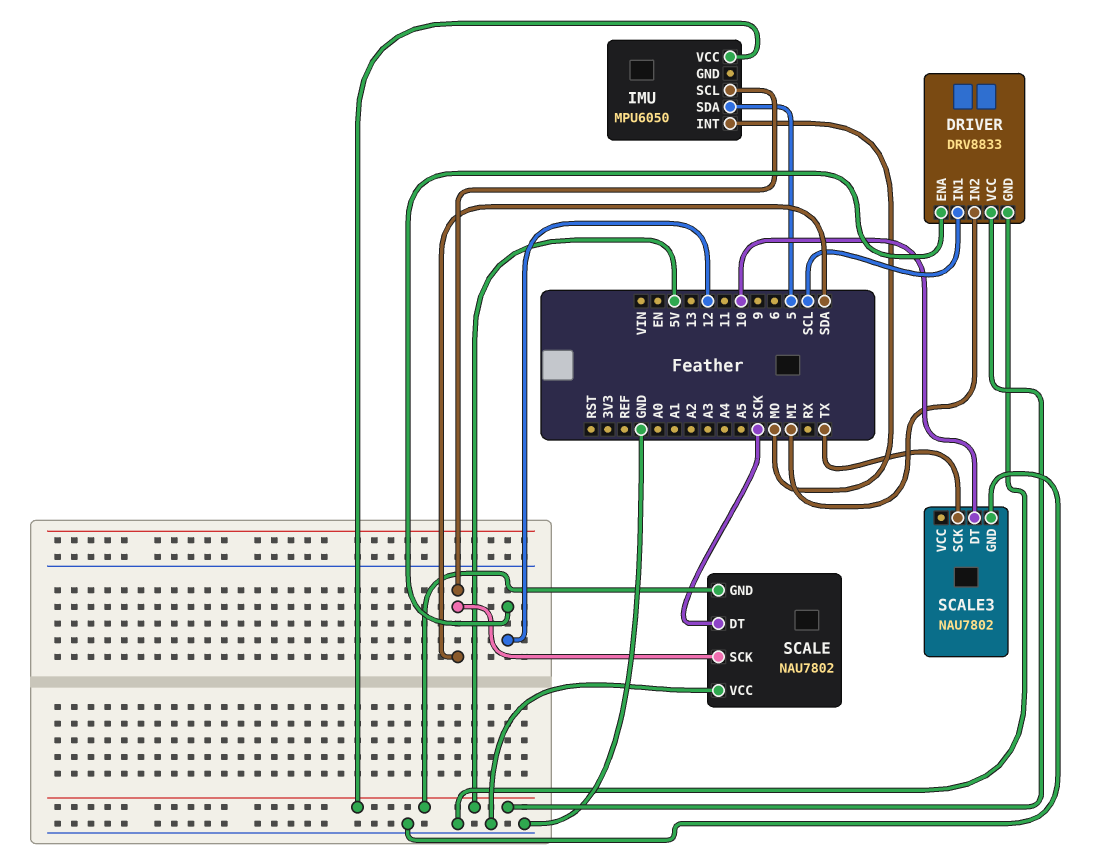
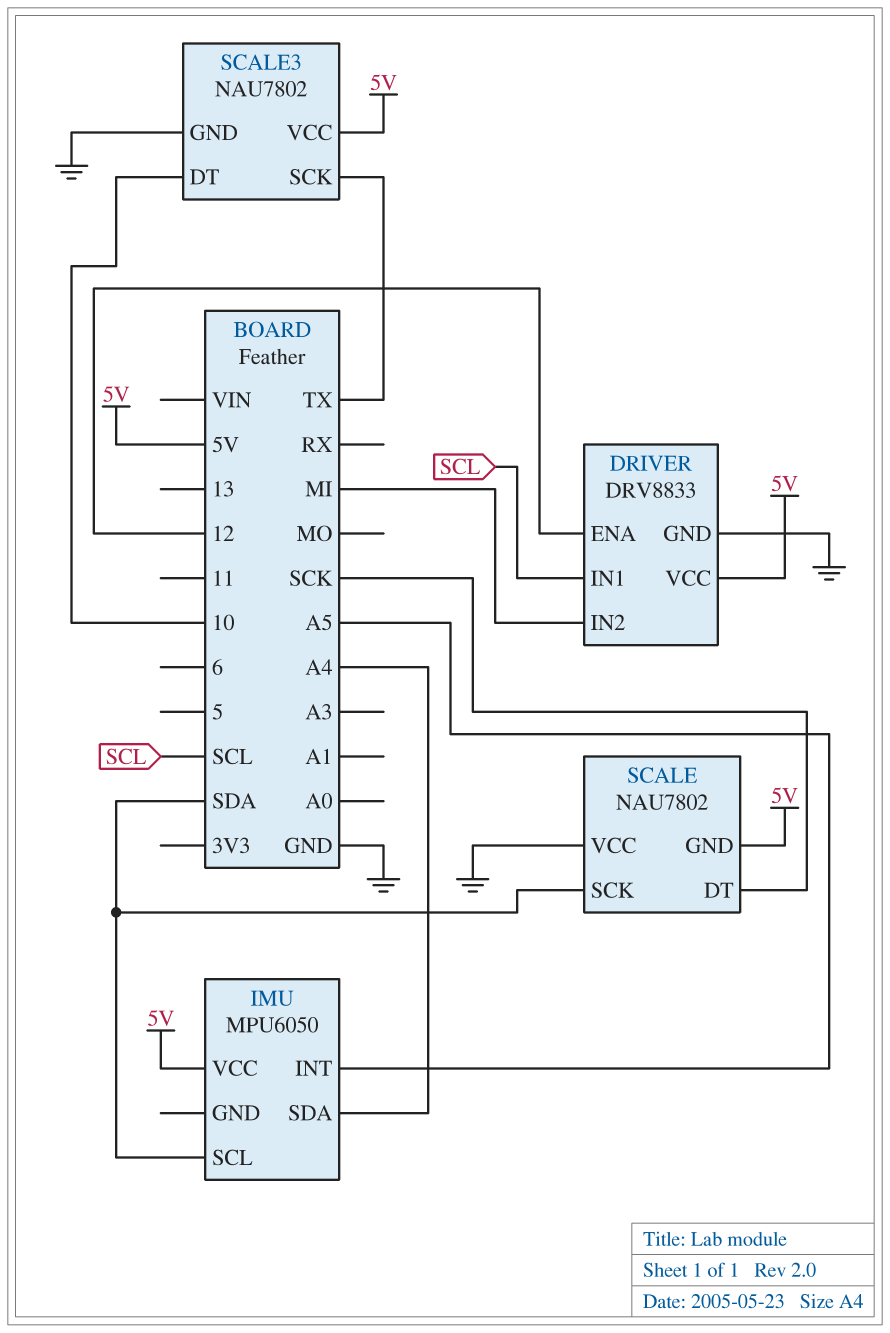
IMU pin INT: MO -> A5
IMU pin SDA: 5 -> A4
SCALE3 pin VCC: none -> 5V

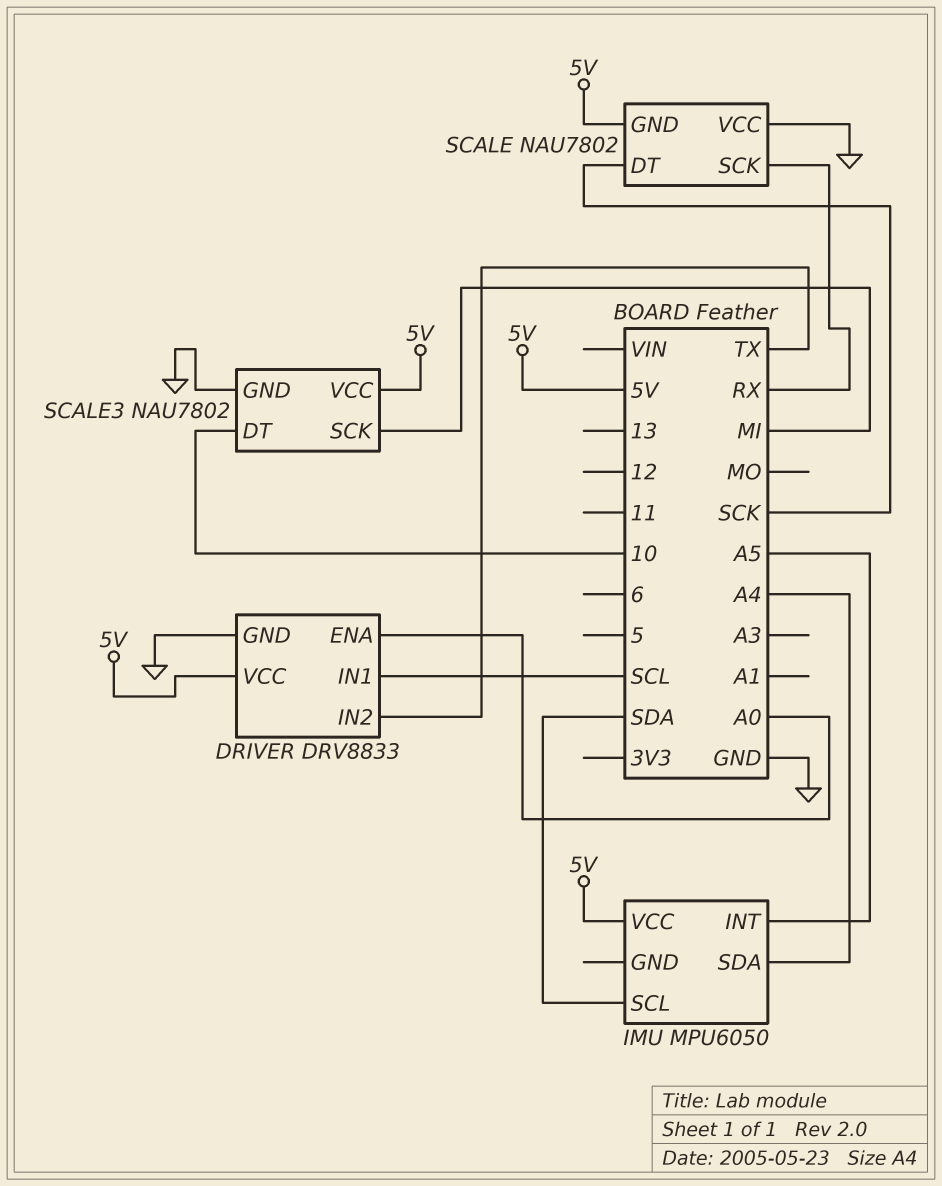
DRIVER pin ENA: 12 -> A0
DRIVER pin IN2: MI -> TX
SCALE pin SCK: SDA -> RX
SCALE3 pin SCK: TX -> MI

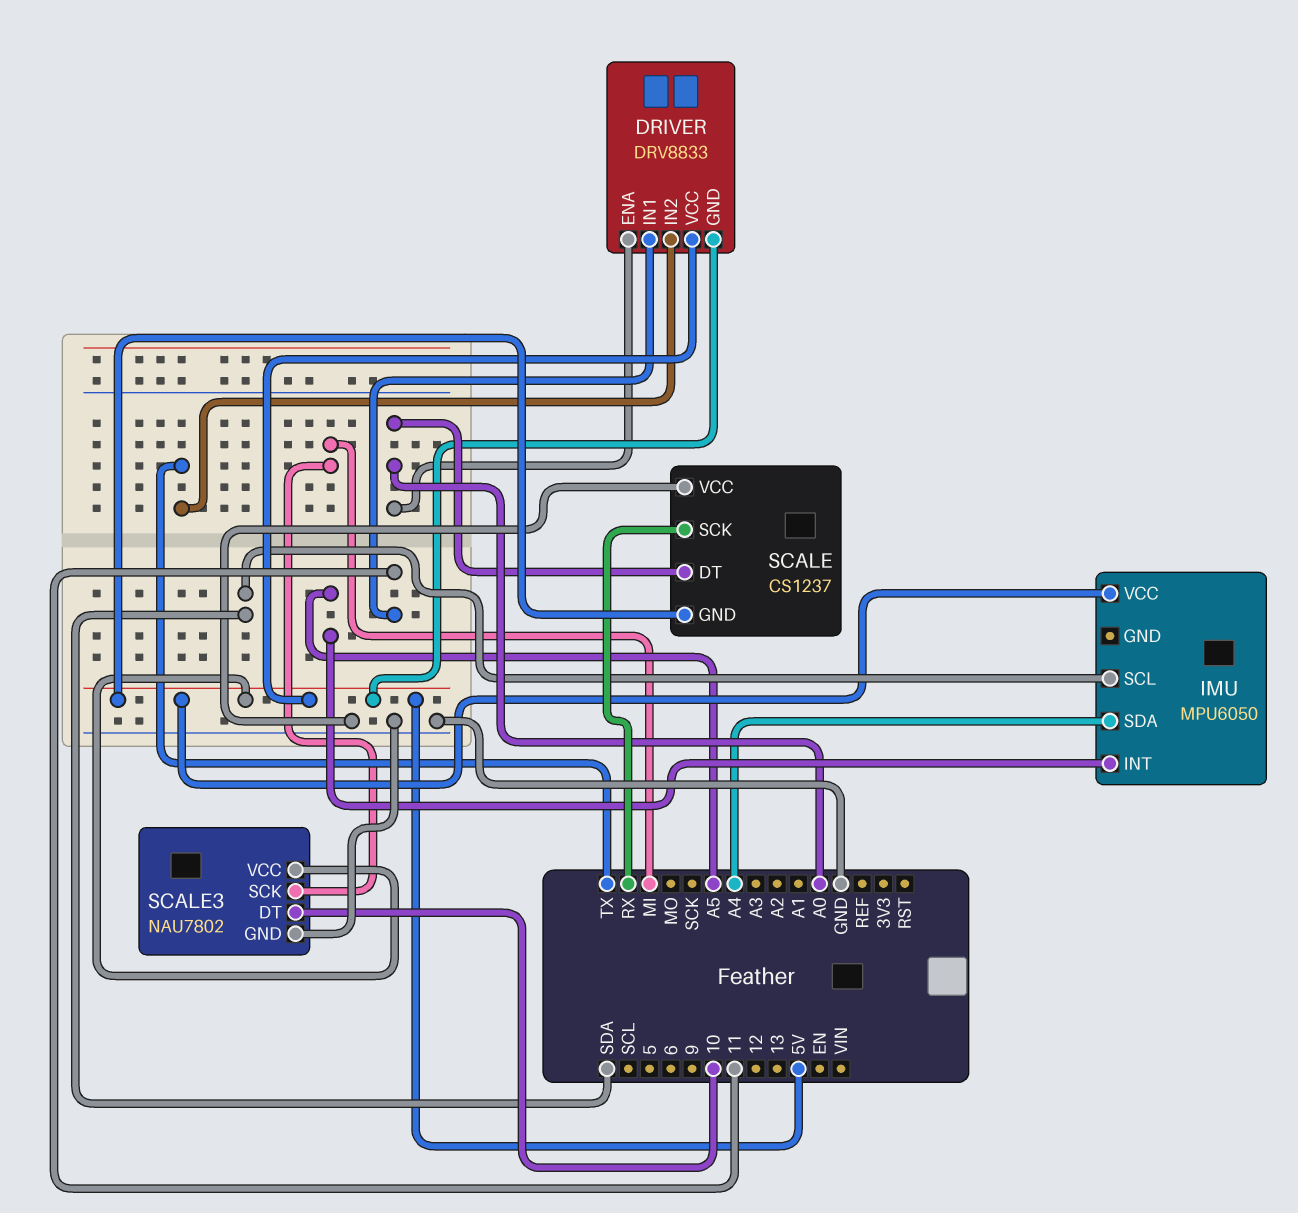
DRIVER pin GND: GND -> 5V
DRIVER pin IN1: SCL -> 11
SCALE: NAU7802 -> CS1237
SCALE pin DT: SCK -> A0

